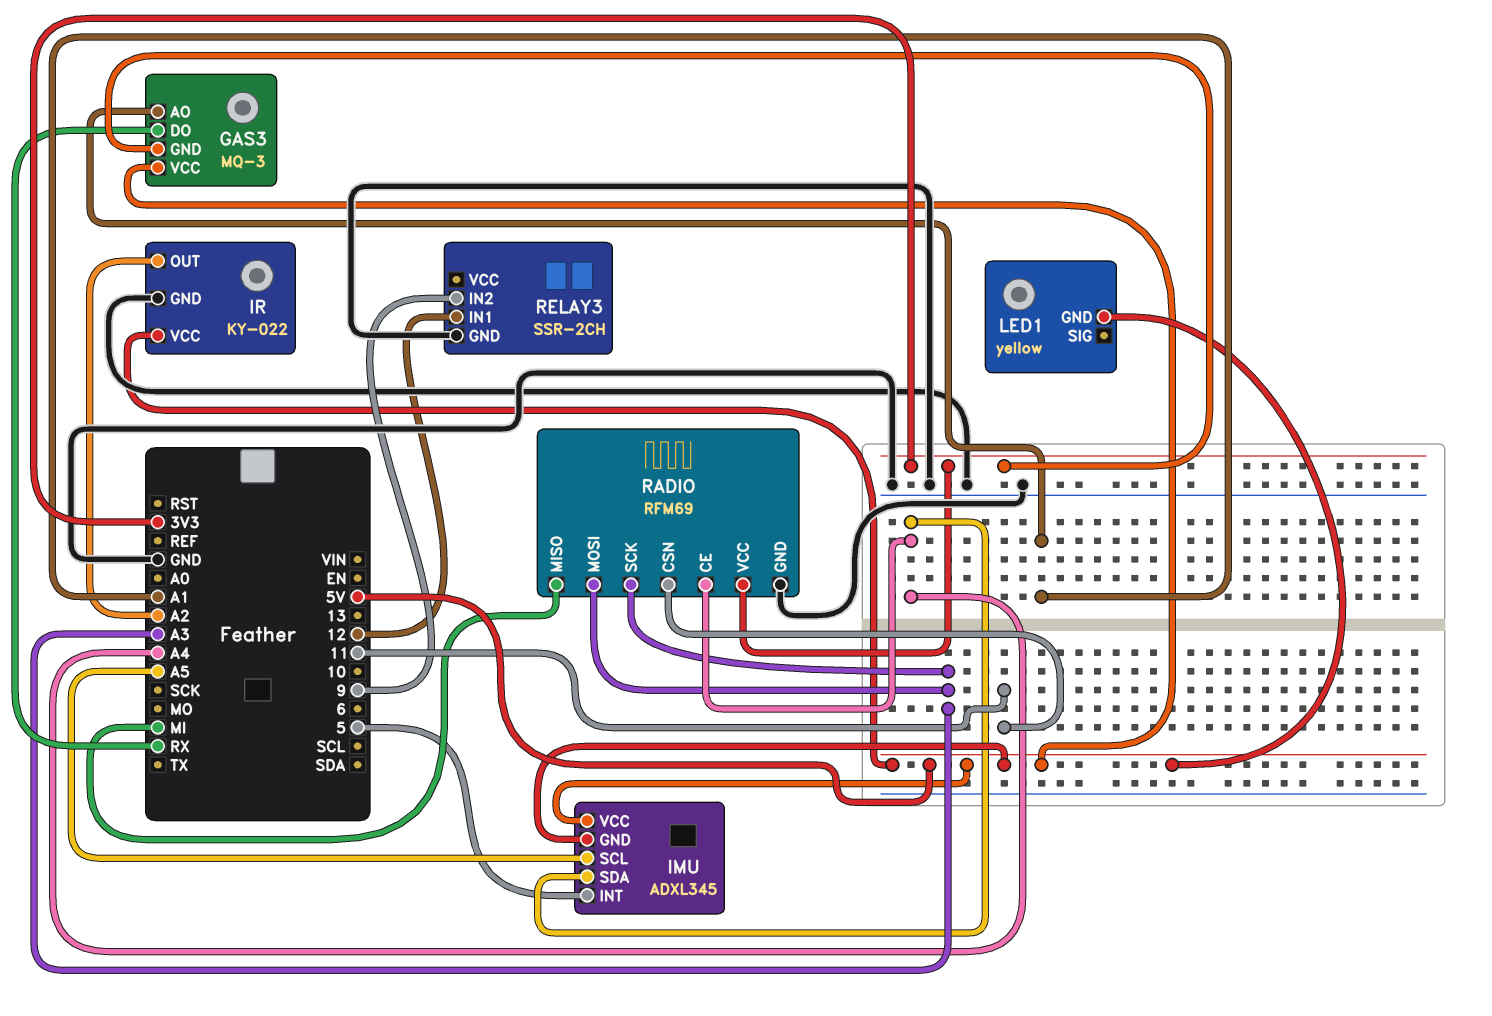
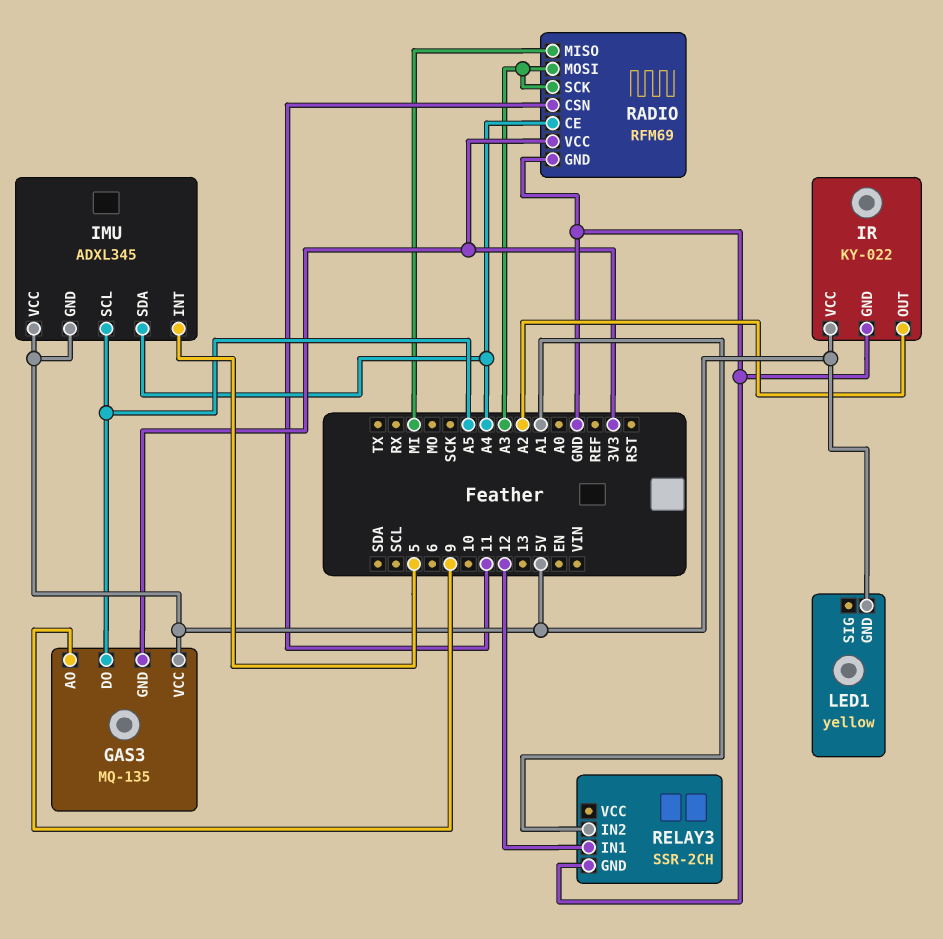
GAS3: MQ-3 -> MQ-135
GAS3 pin AO: A1 -> 9
GAS3 pin DO: RX -> A5
RELAY3 pin IN2: 9 -> A1

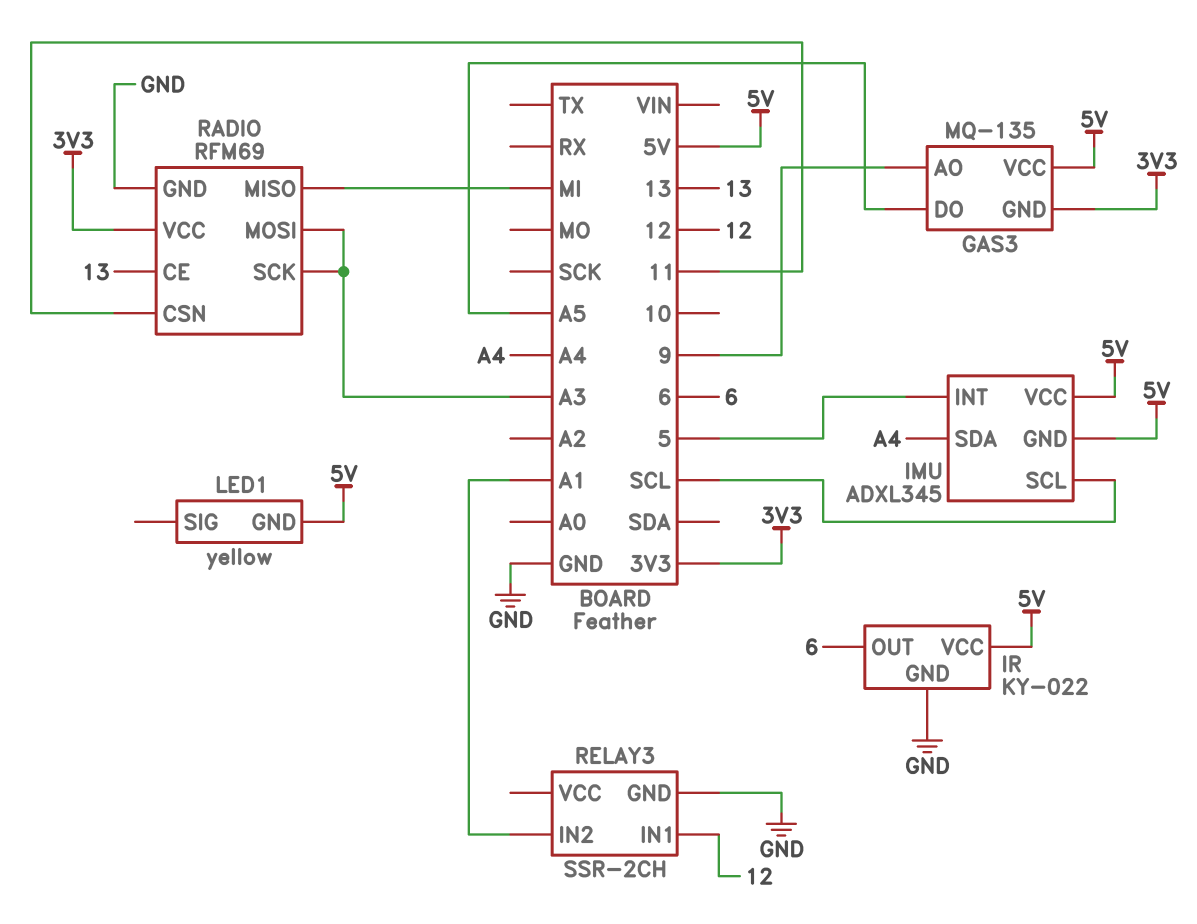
IMU pin SCL: A5 -> SCL
IR pin OUT: A2 -> 6
RADIO pin CE: A4 -> 13

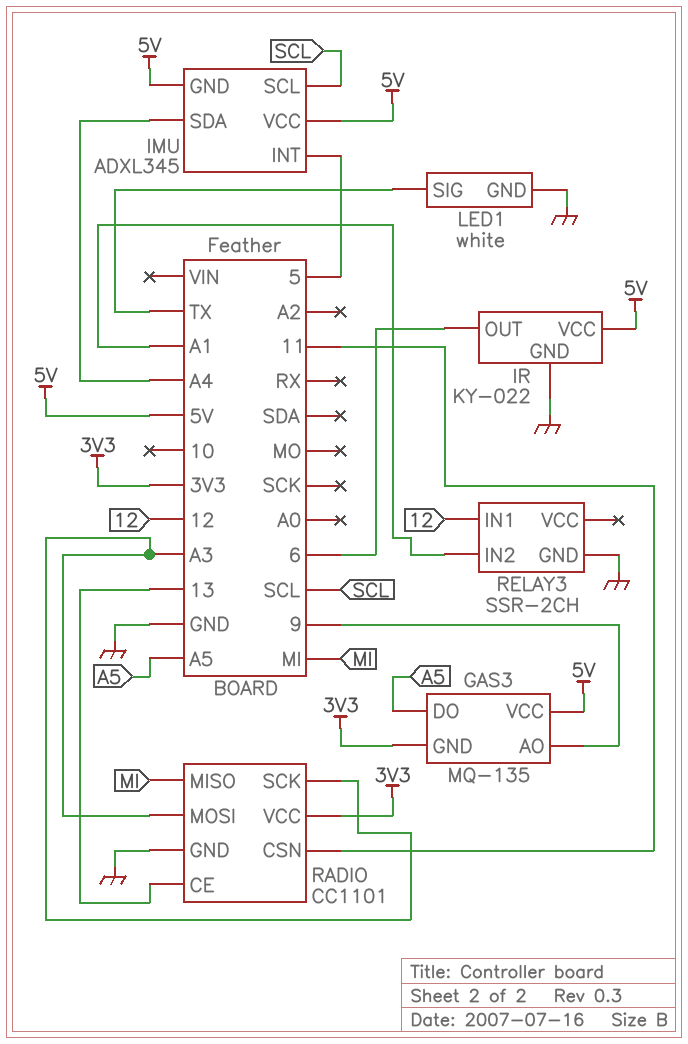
LED1: yellow -> white
LED1 pin GND: 5V -> GND
LED1 pin SIG: none -> TX
RADIO: RFM69 -> CC1101

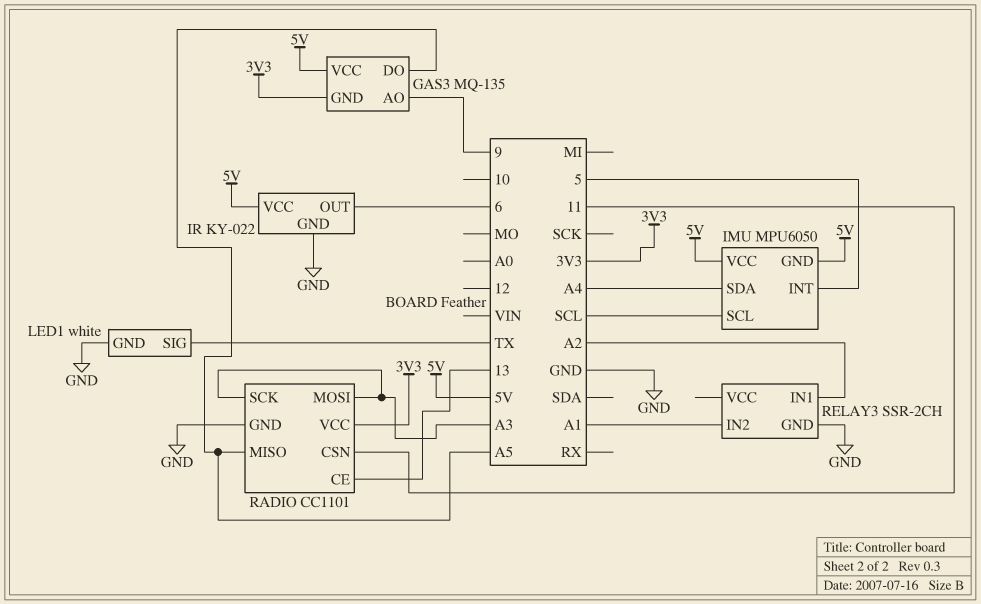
IMU: ADXL345 -> MPU6050
RADIO pin MISO: MI -> A5
RELAY3 pin IN1: 12 -> A2

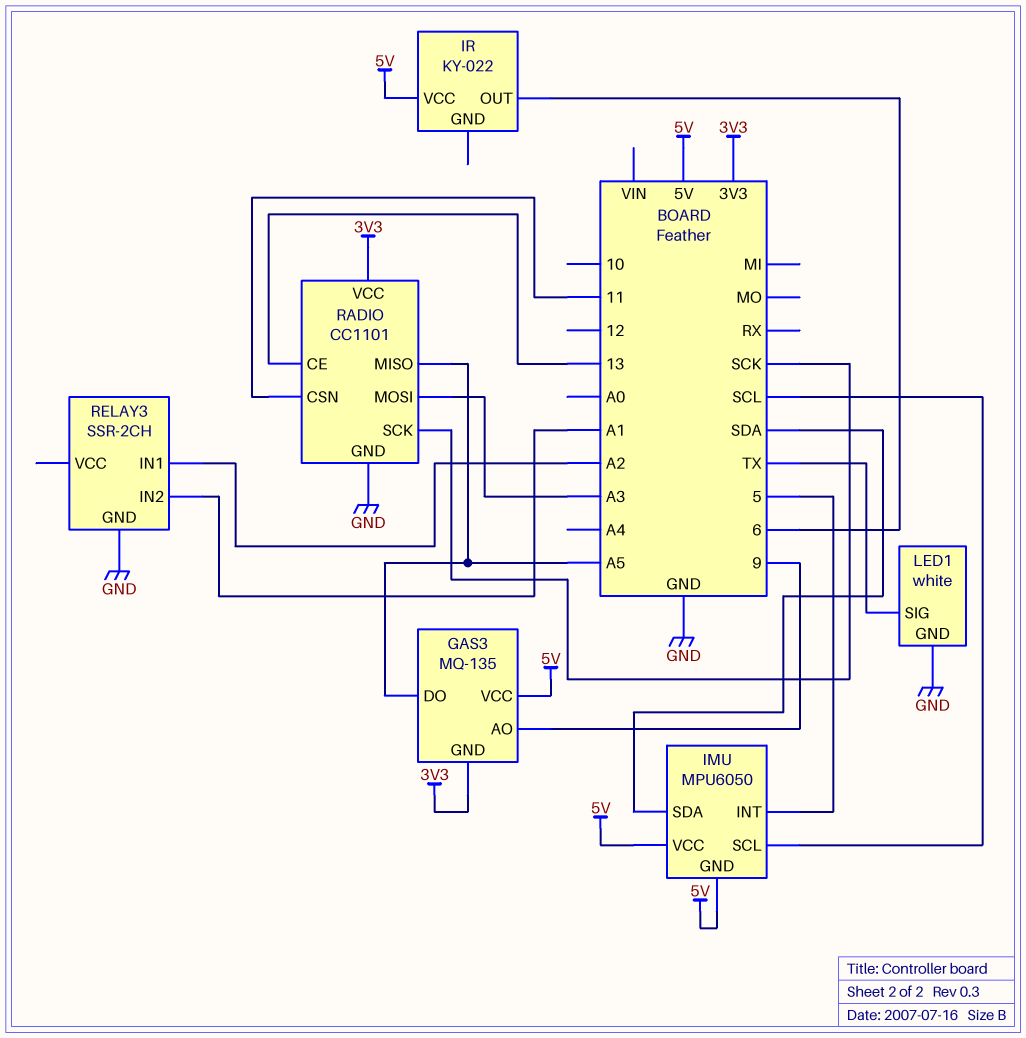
IMU pin SDA: A4 -> SDA
IR pin GND: GND -> none
RADIO pin SCK: A3 -> SCK

